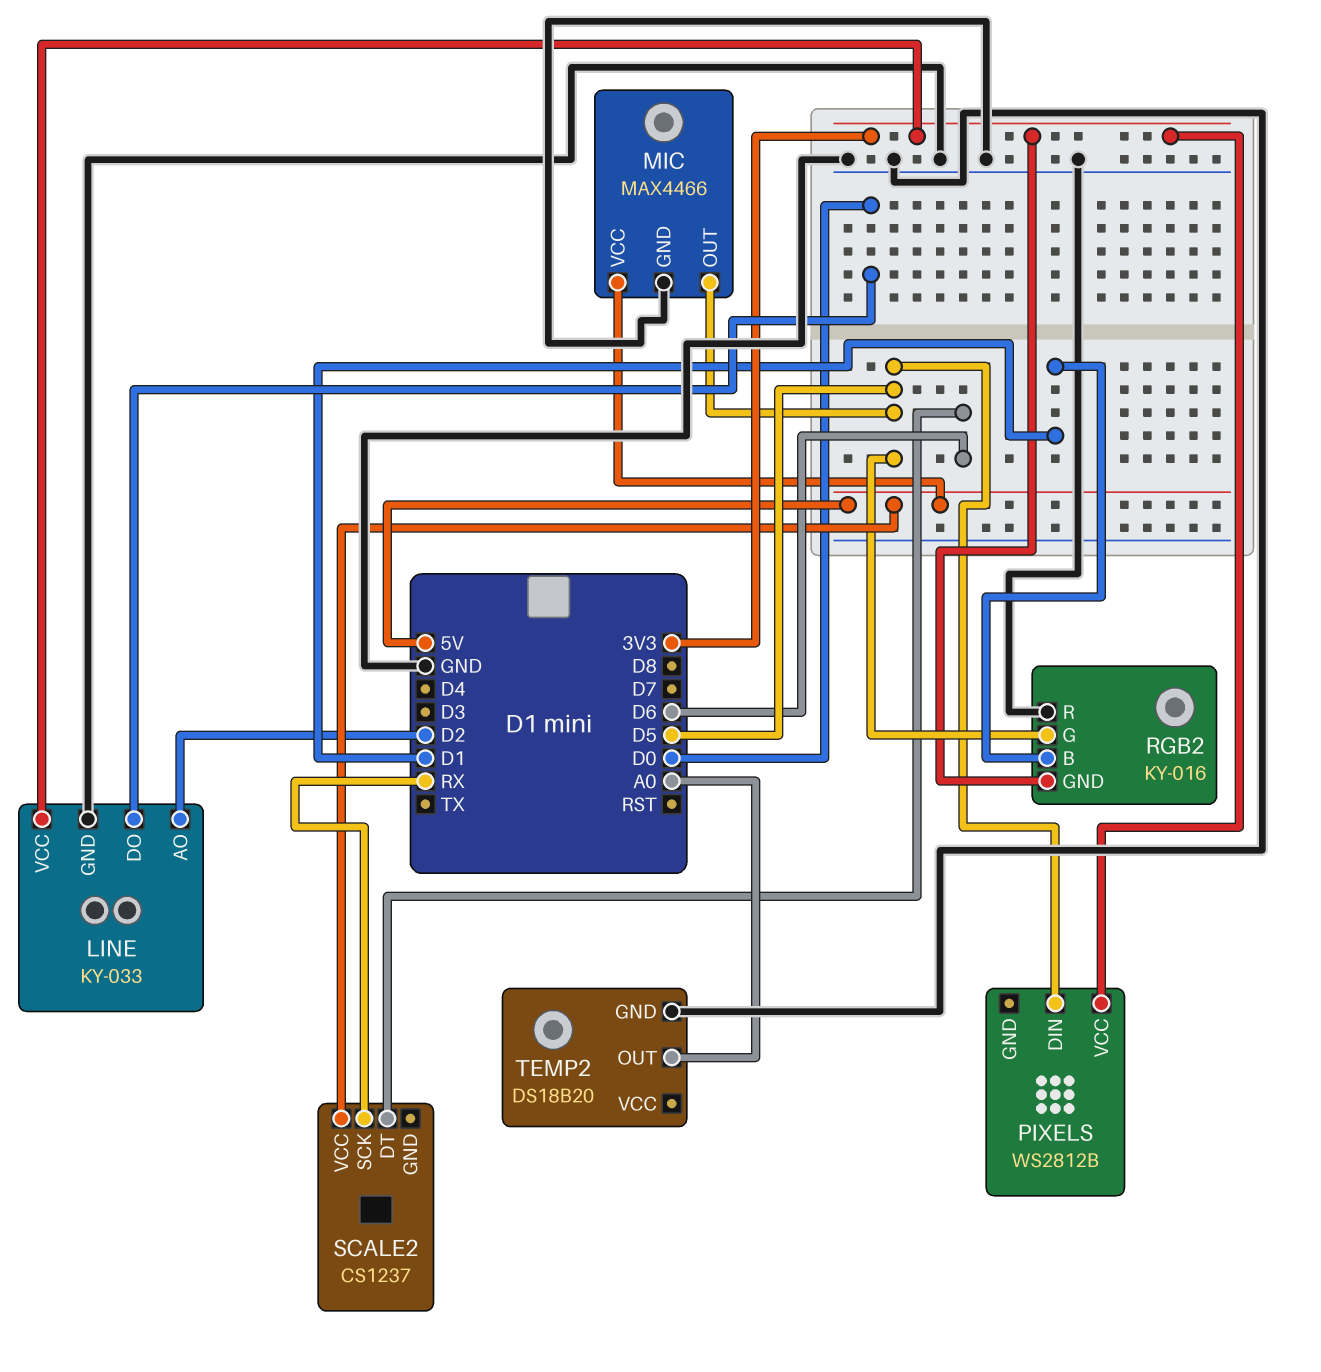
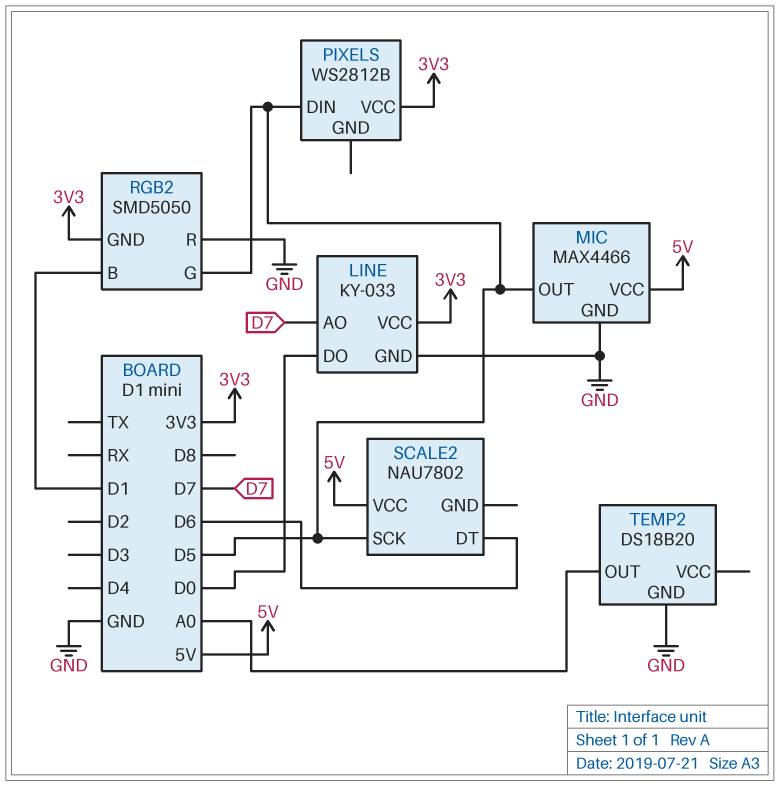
LINE pin AO: D2 -> D7
RGB2: KY-016 -> SMD5050
SCALE2: CS1237 -> NAU7802
SCALE2 pin SCK: RX -> D5

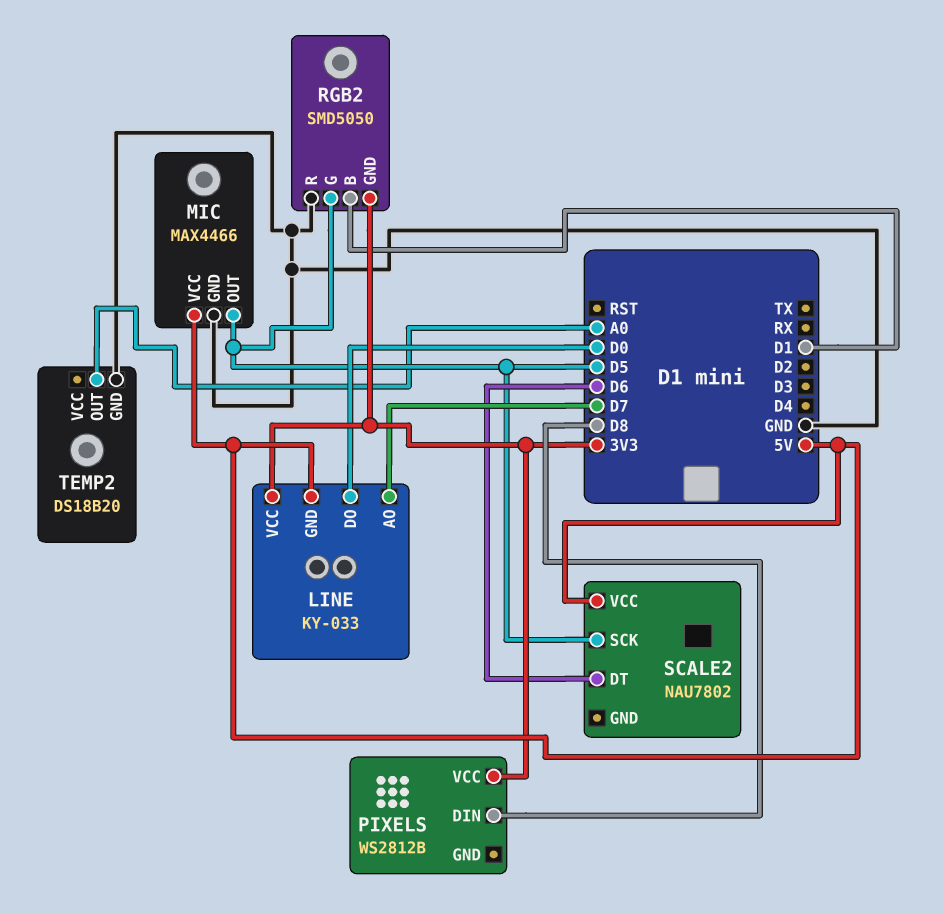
LINE pin GND: GND -> 5V
PIXELS pin DIN: D5 -> D8

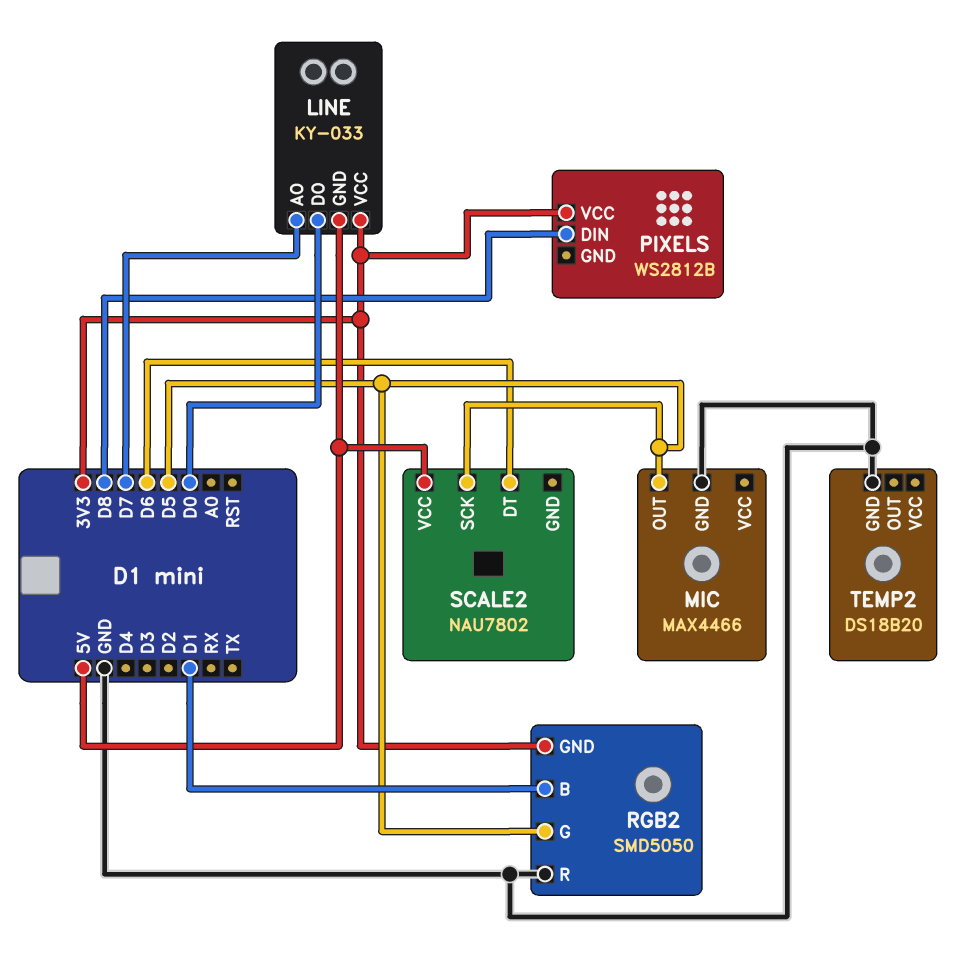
MIC pin VCC: 5V -> none
TEMP2 pin OUT: A0 -> none

